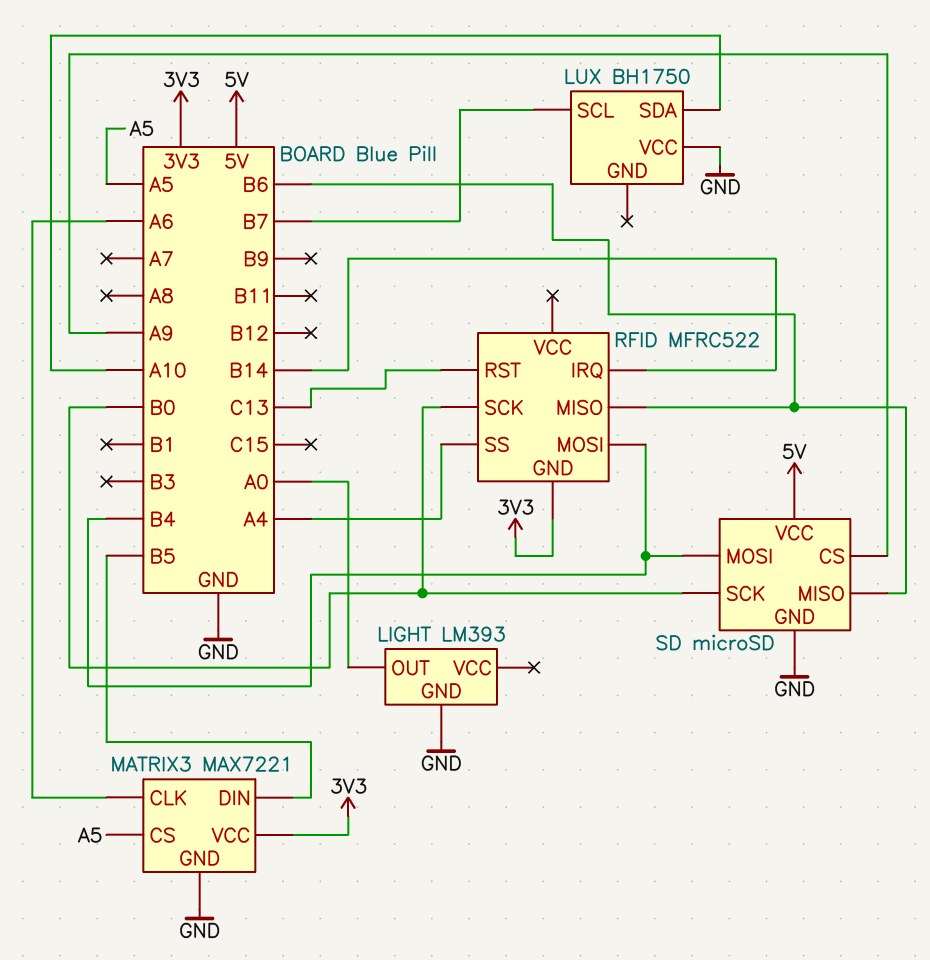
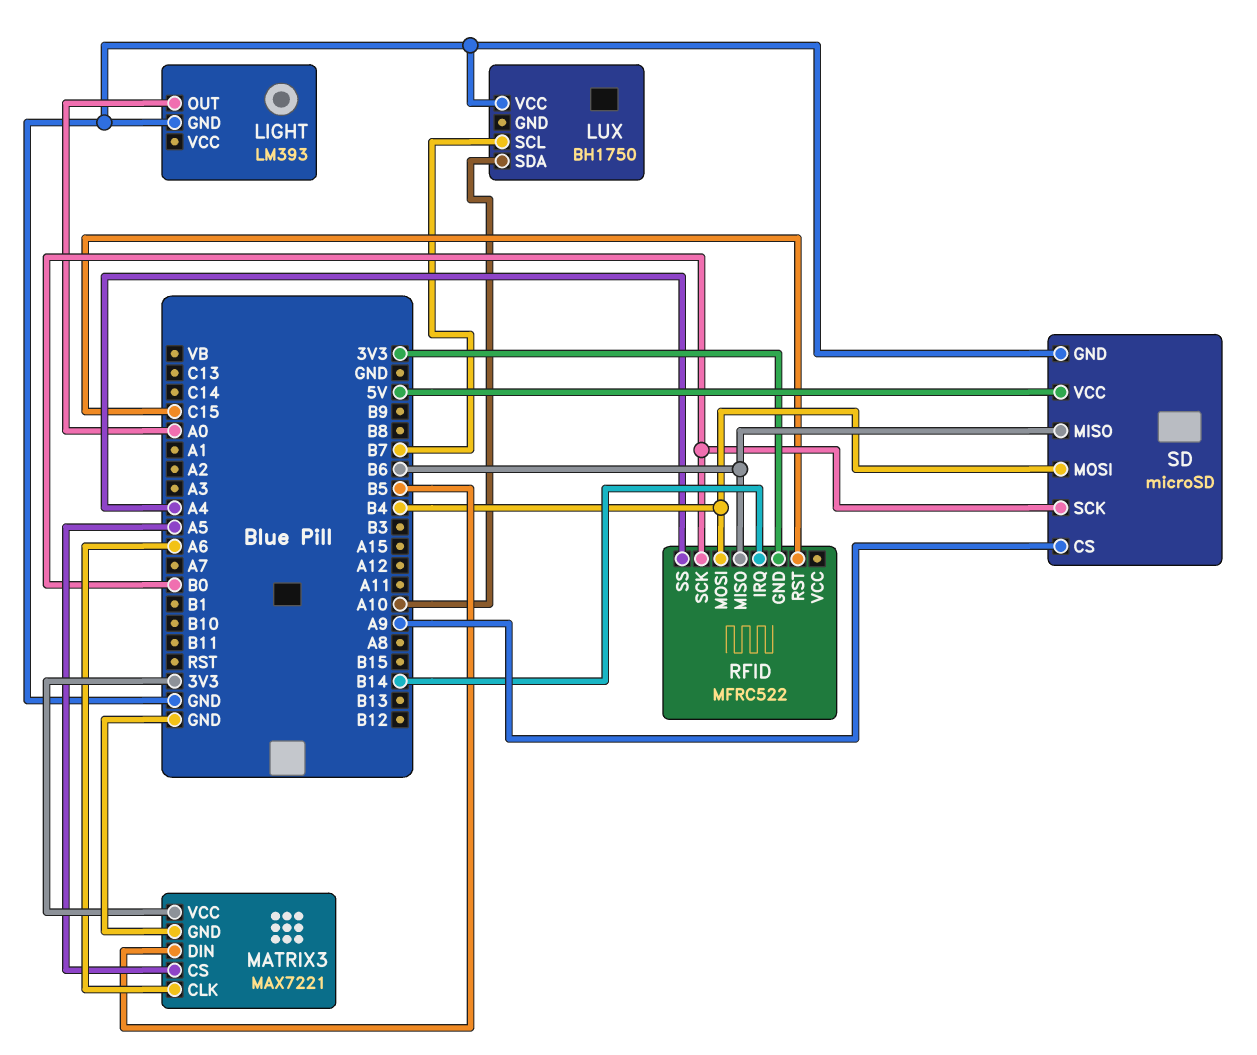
RFID pin RST: C13 -> C15

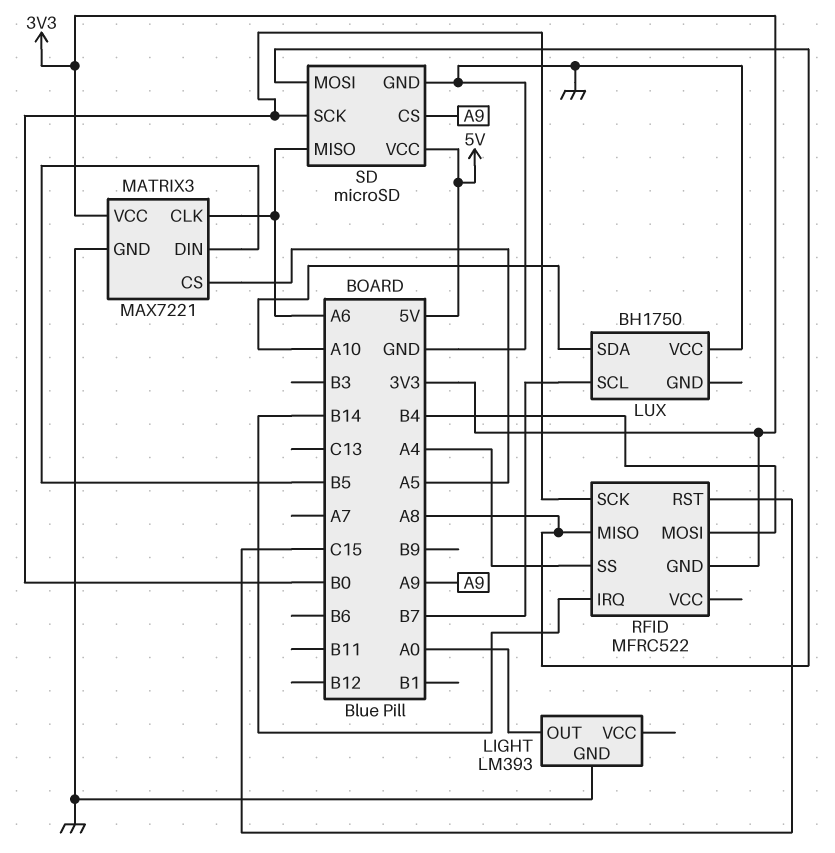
RFID pin MISO: B6 -> A8
SD pin MISO: B6 -> A6
SD pin MOSI: B4 -> A8

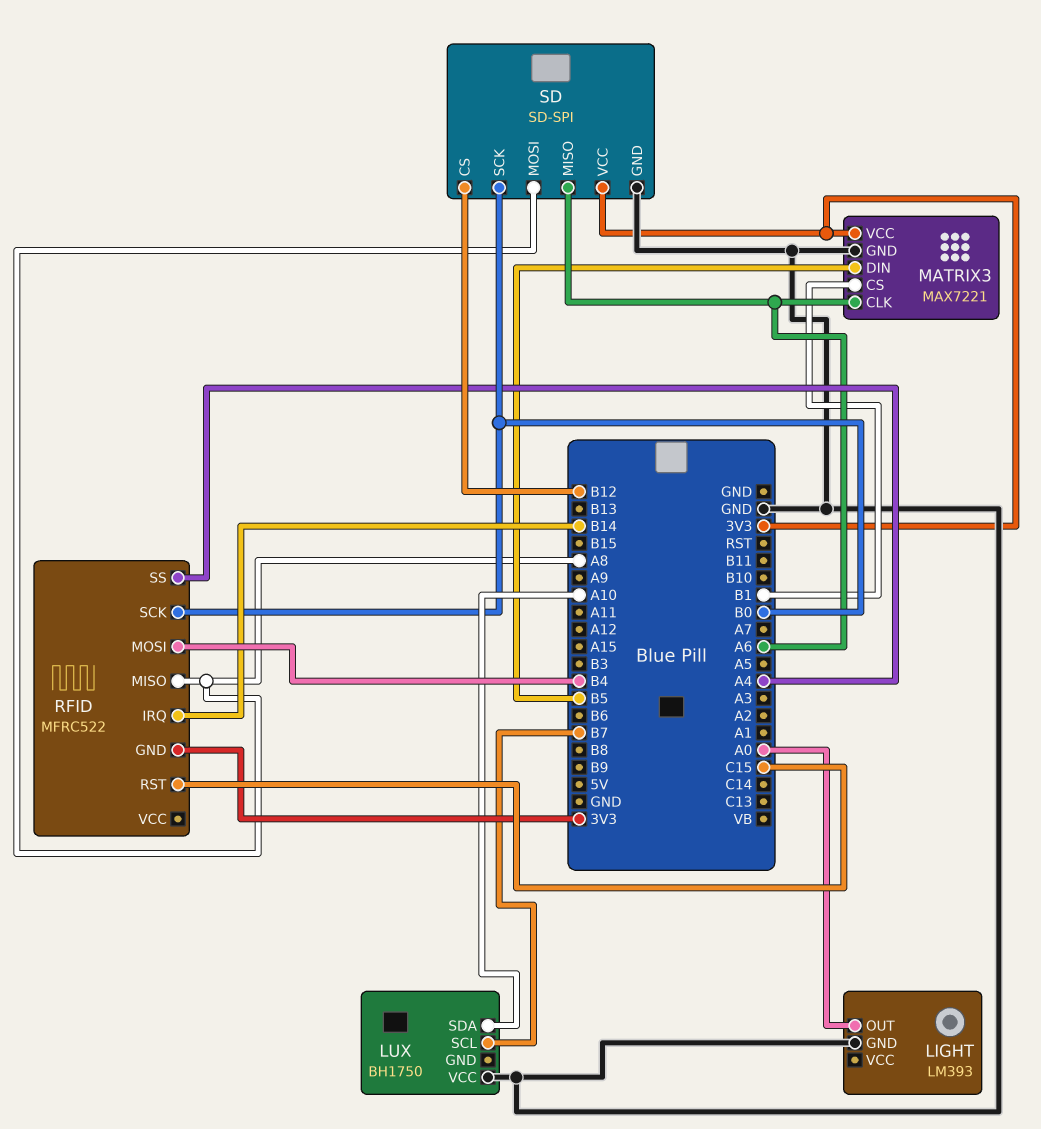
MATRIX3 pin CS: A5 -> B1
SD: microSD -> SD-SPI
SD pin CS: A9 -> B12
SD pin VCC: 5V -> 3V3

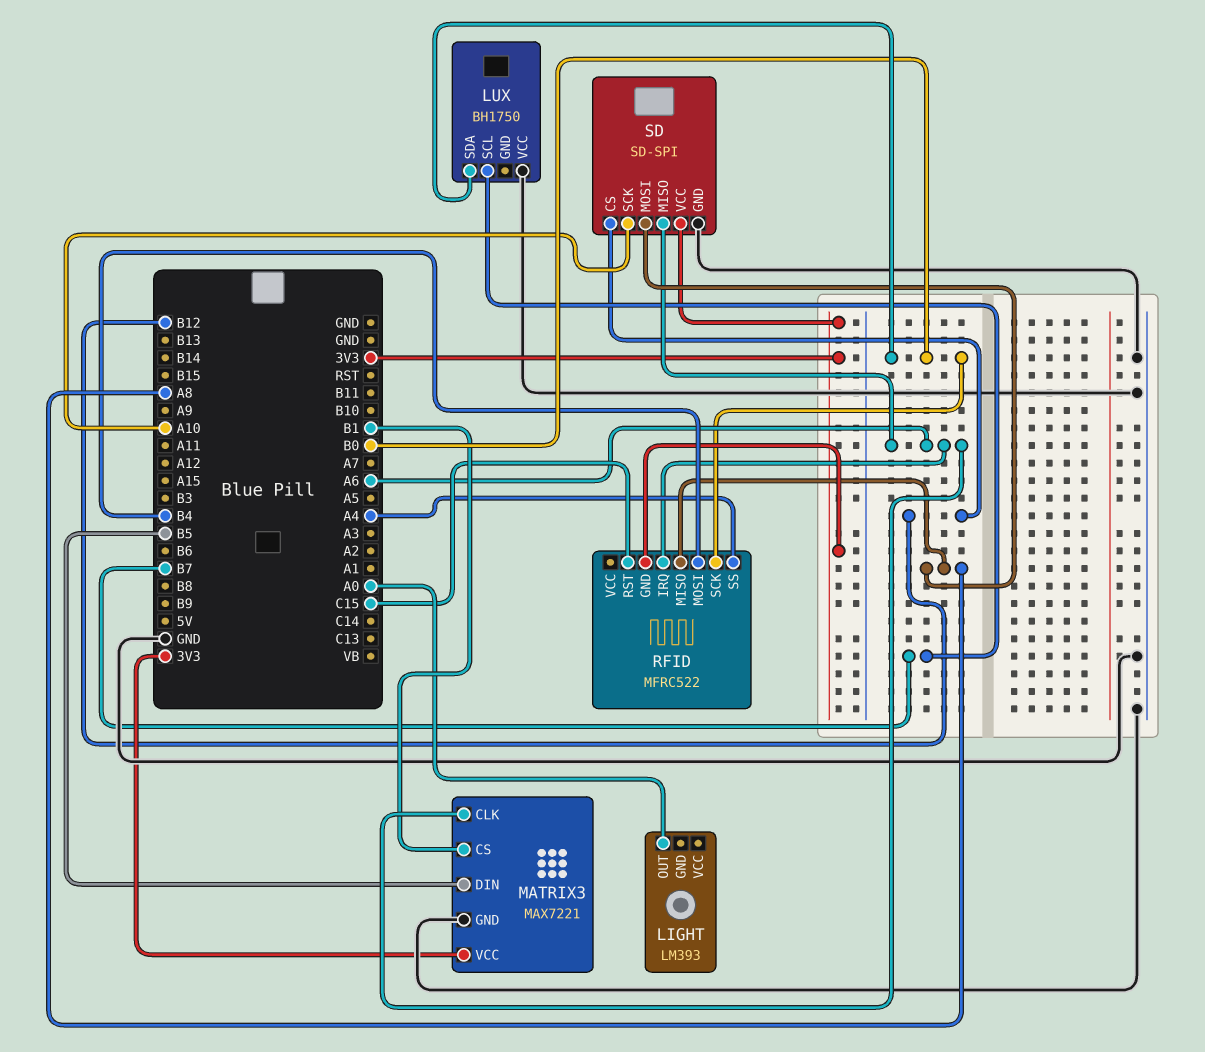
LIGHT pin GND: GND -> none
LUX pin SDA: A10 -> B0
RFID pin IRQ: B14 -> A6
SD pin SCK: B0 -> A10

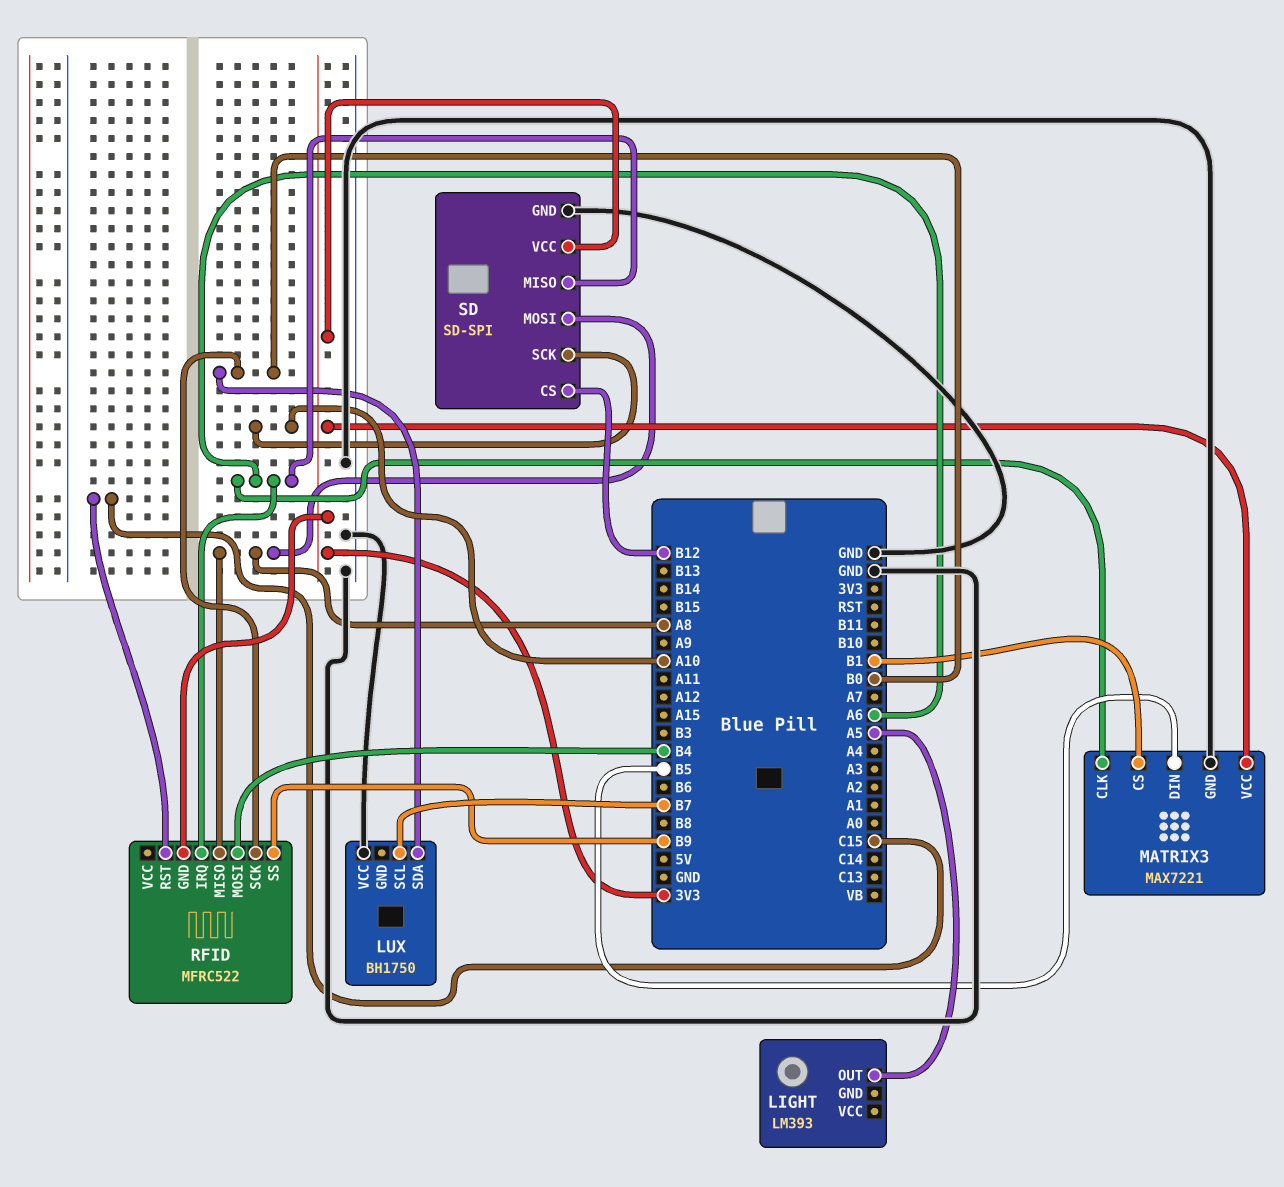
LIGHT pin OUT: A0 -> A5
RFID pin SS: A4 -> B9

